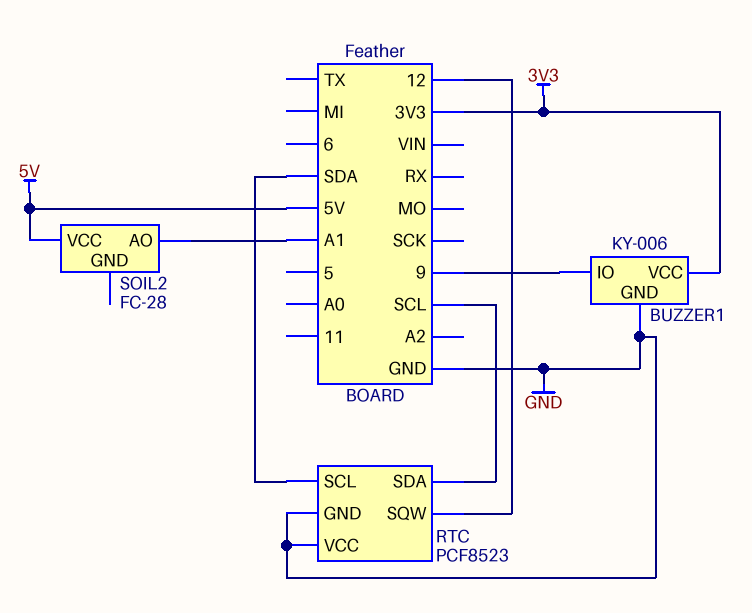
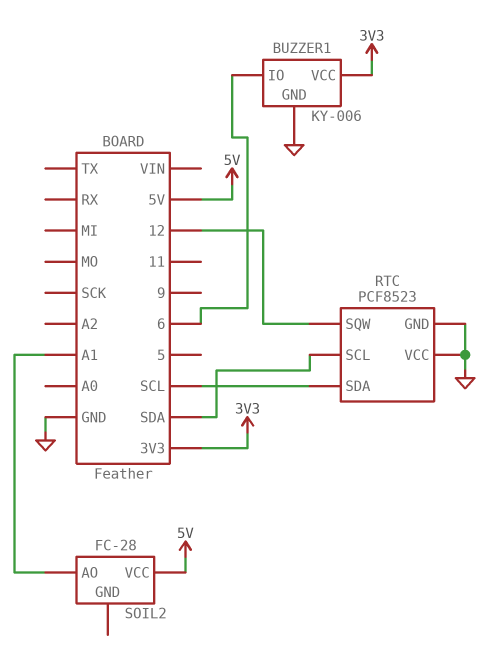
BUZZER1 pin IO: 9 -> 6

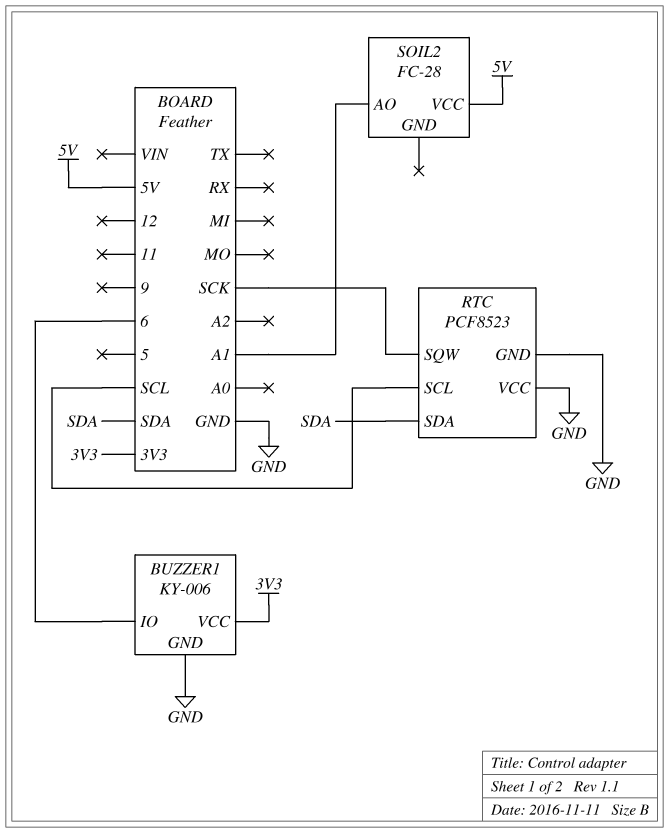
RTC pin SCL: SDA -> SCL
RTC pin SDA: SCL -> SDA
RTC pin SQW: 12 -> SCK

